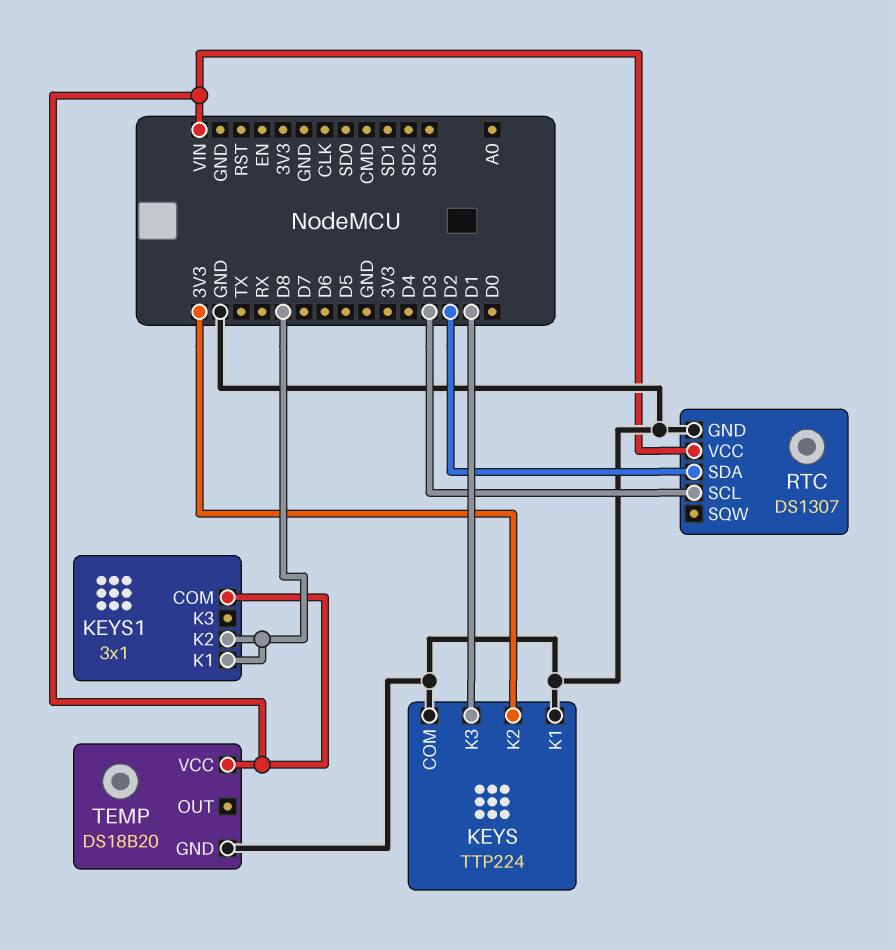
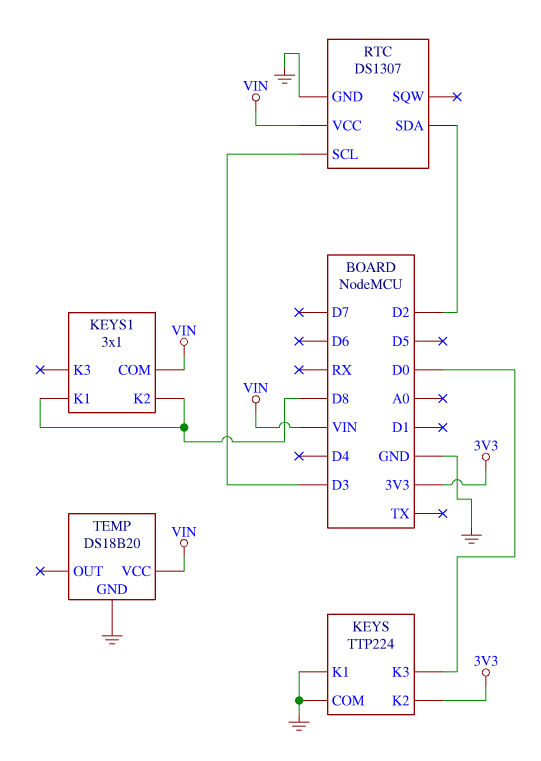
KEYS pin K3: D1 -> D0

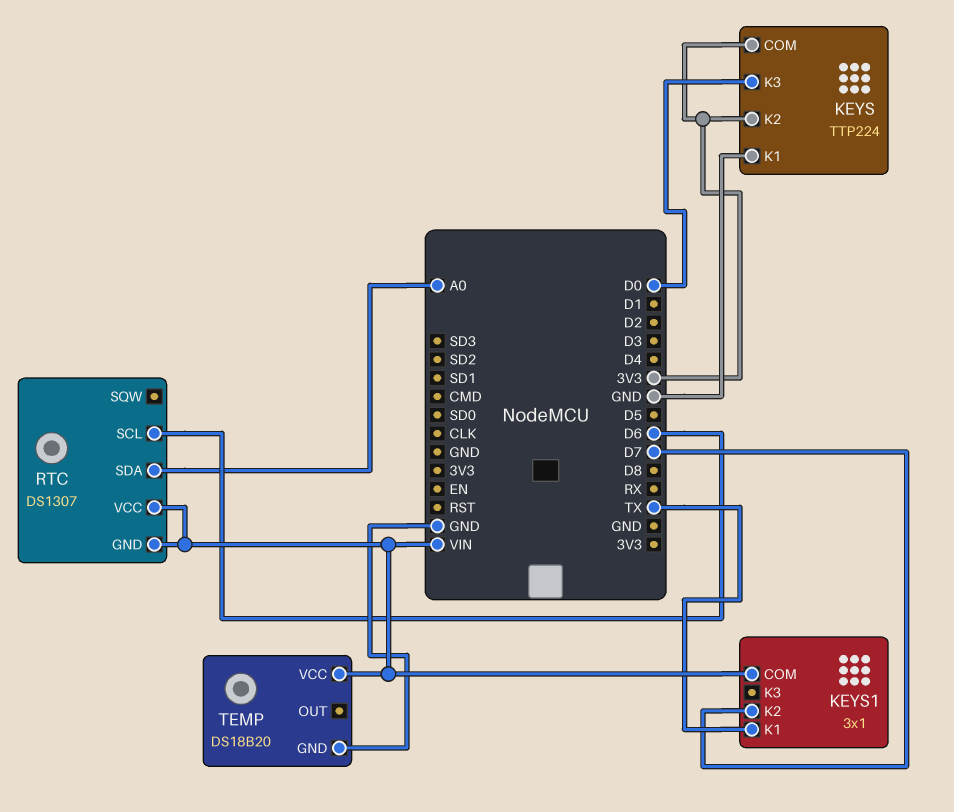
KEYS pin COM: GND -> 3V3
KEYS1 pin K1: D8 -> TX
KEYS1 pin K2: D8 -> D7
RTC pin GND: GND -> VIN
RTC pin SCL: D3 -> D6
RTC pin SDA: D2 -> A0

